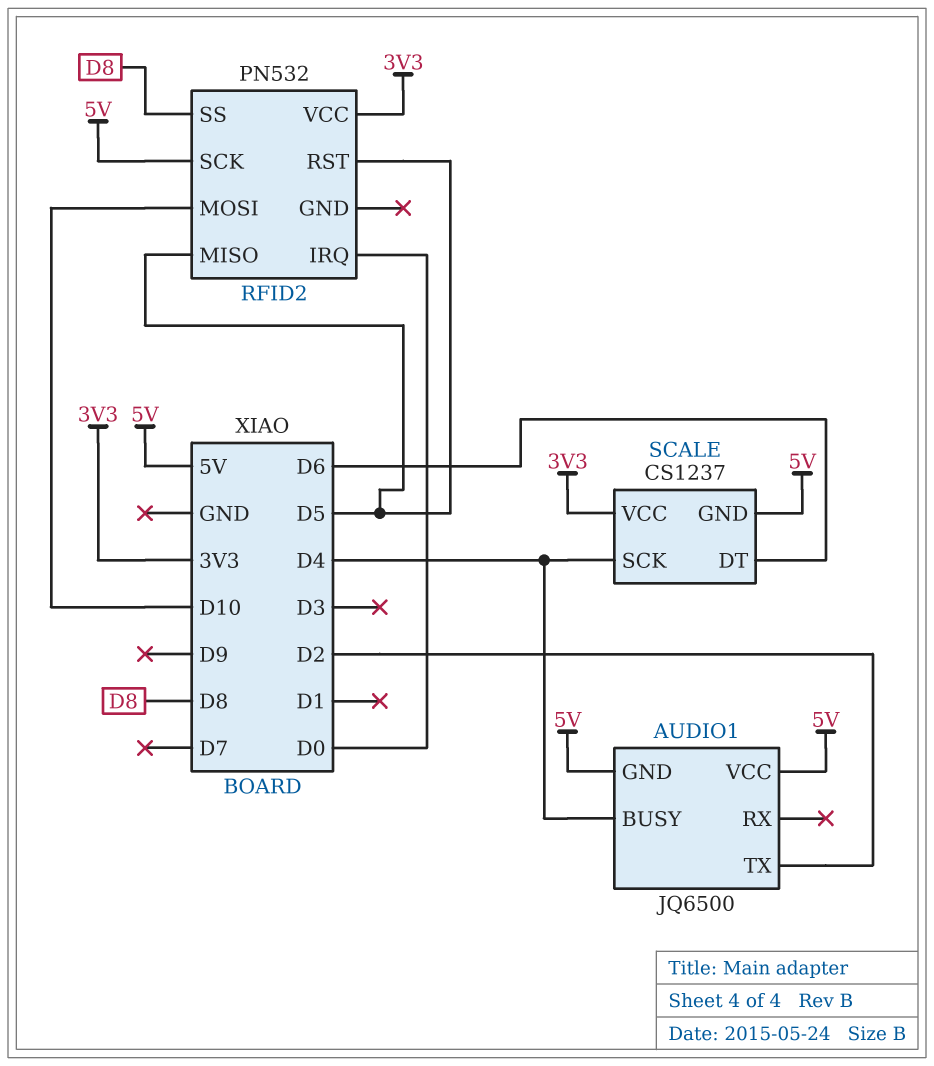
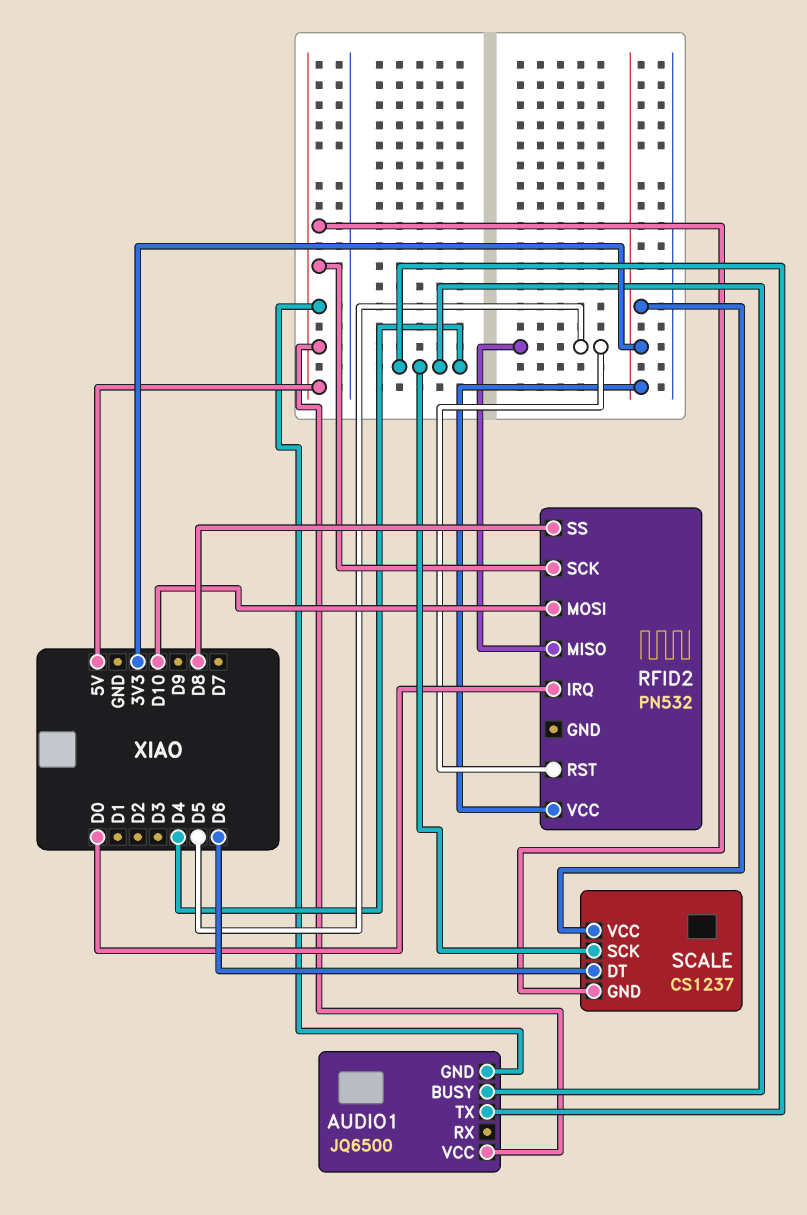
AUDIO1 pin TX: D2 -> D4

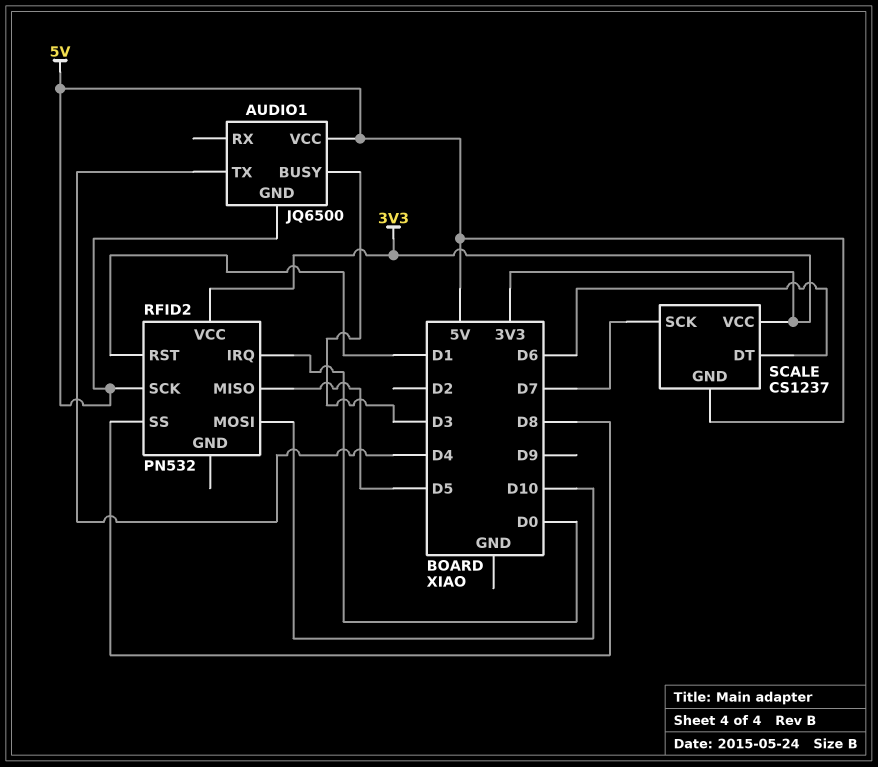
AUDIO1 pin BUSY: D4 -> D3
RFID2 pin RST: D5 -> D1
SCALE pin SCK: D4 -> D7

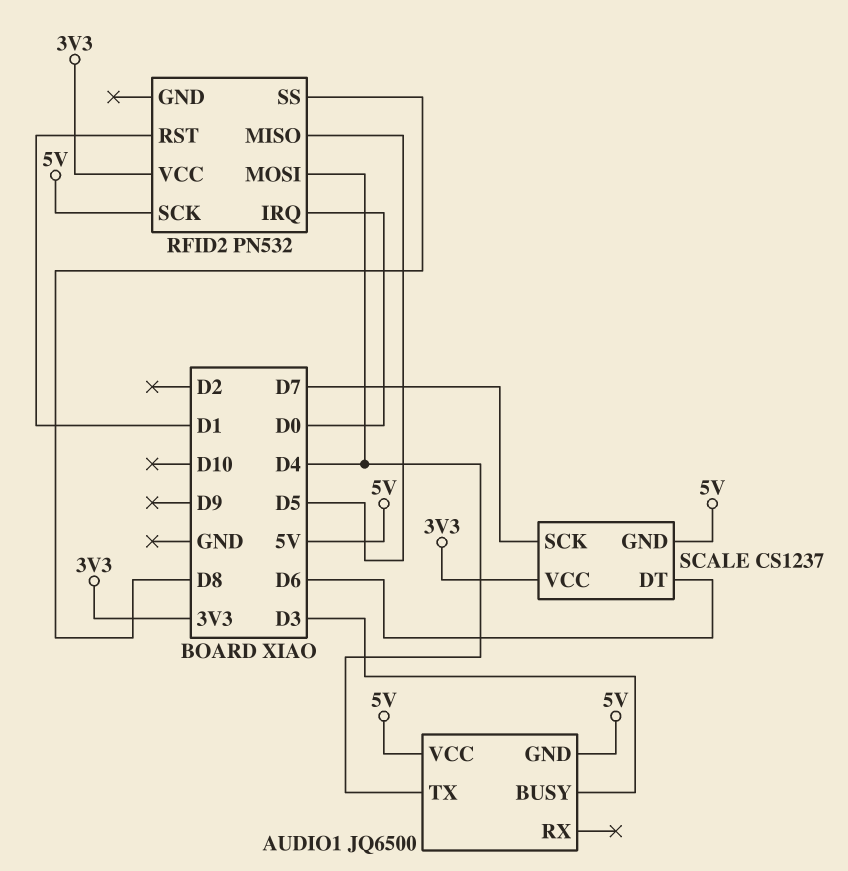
RFID2 pin MOSI: D10 -> D4

